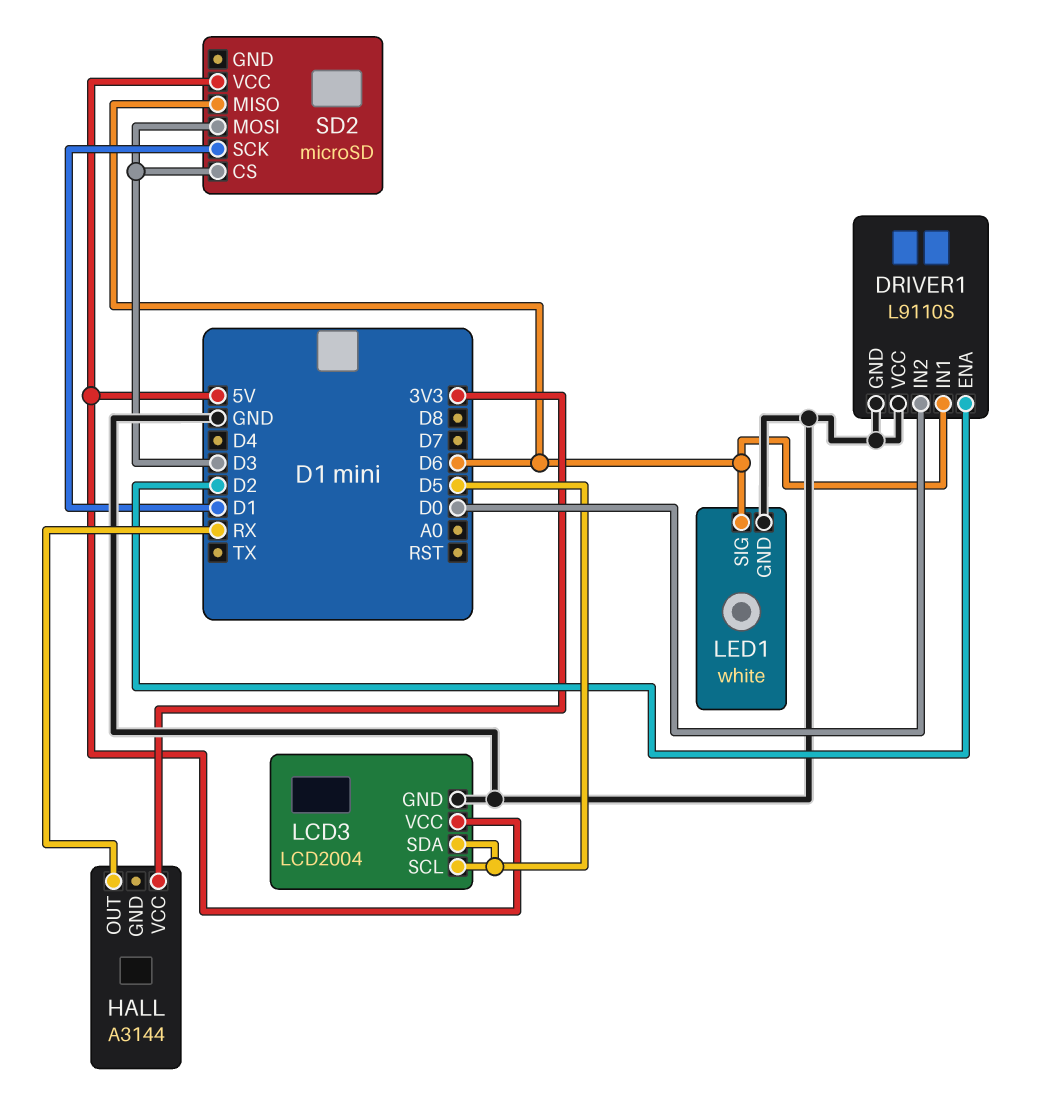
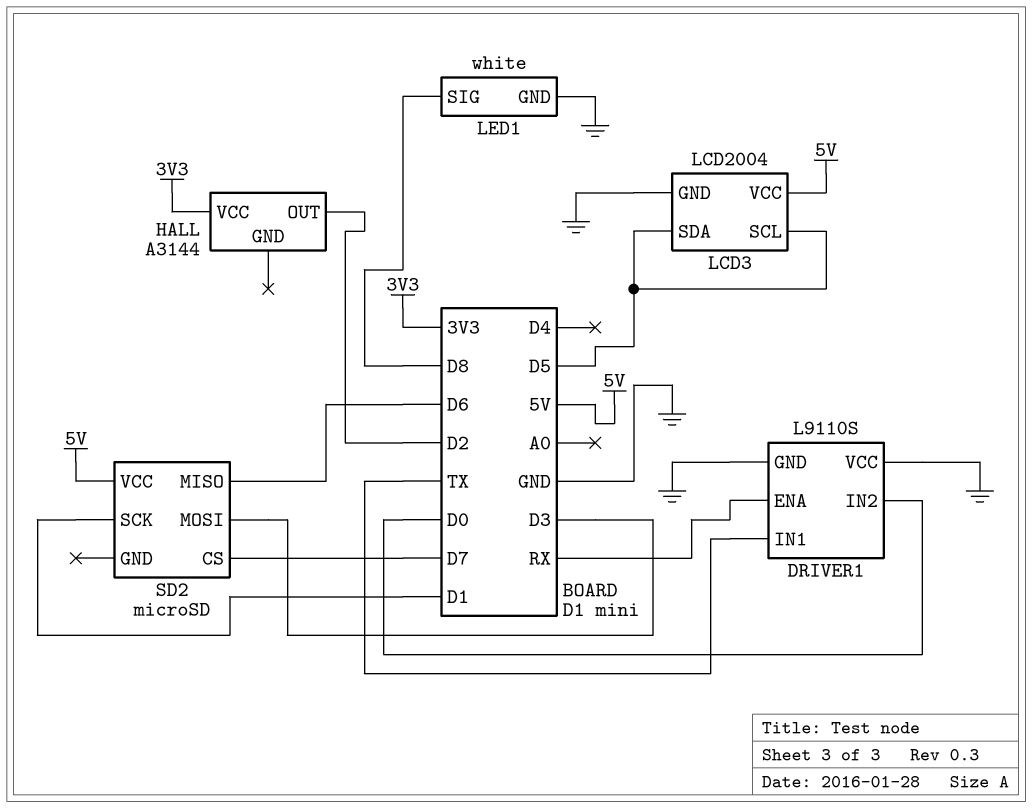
DRIVER1 pin ENA: D2 -> RX
DRIVER1 pin IN1: D6 -> TX
HALL pin OUT: RX -> D2
LED1 pin SIG: D6 -> D8
SD2 pin CS: D3 -> D7

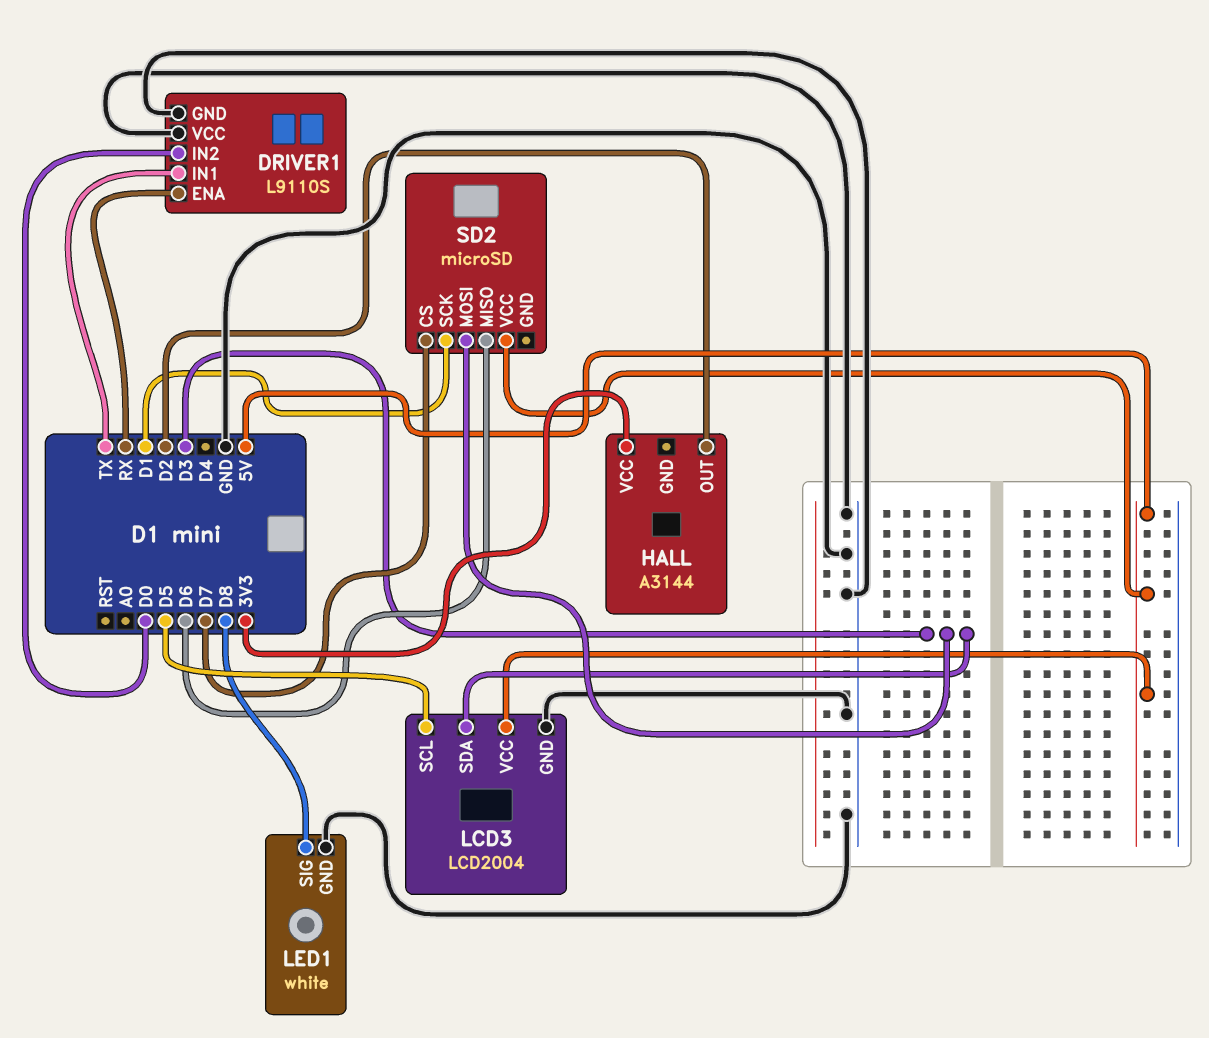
LCD3 pin SDA: D5 -> D3

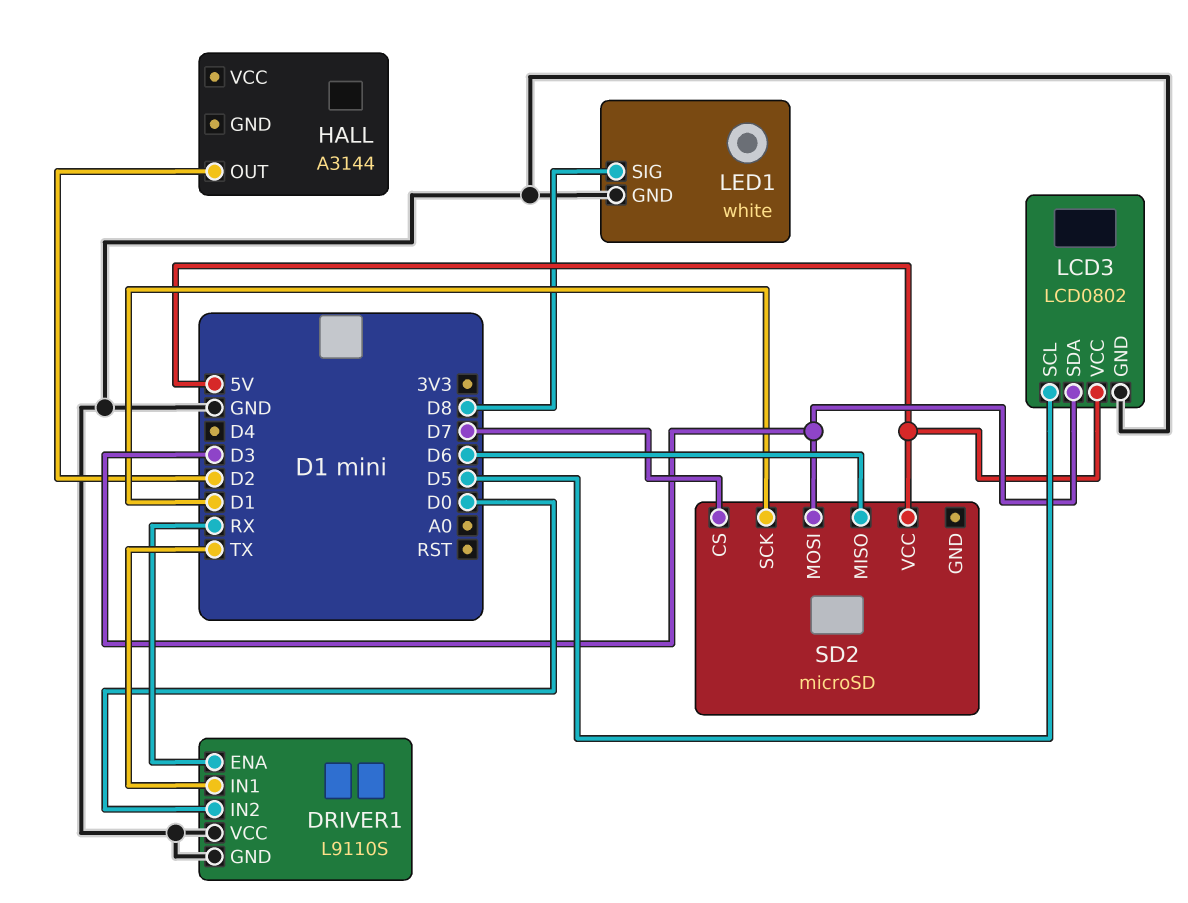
HALL pin VCC: 3V3 -> none
LCD3: LCD2004 -> LCD0802

